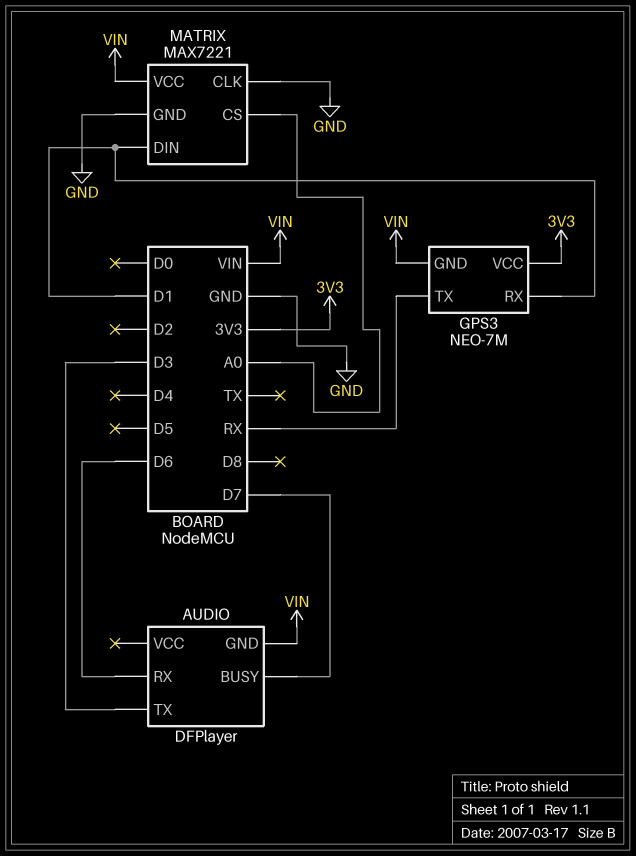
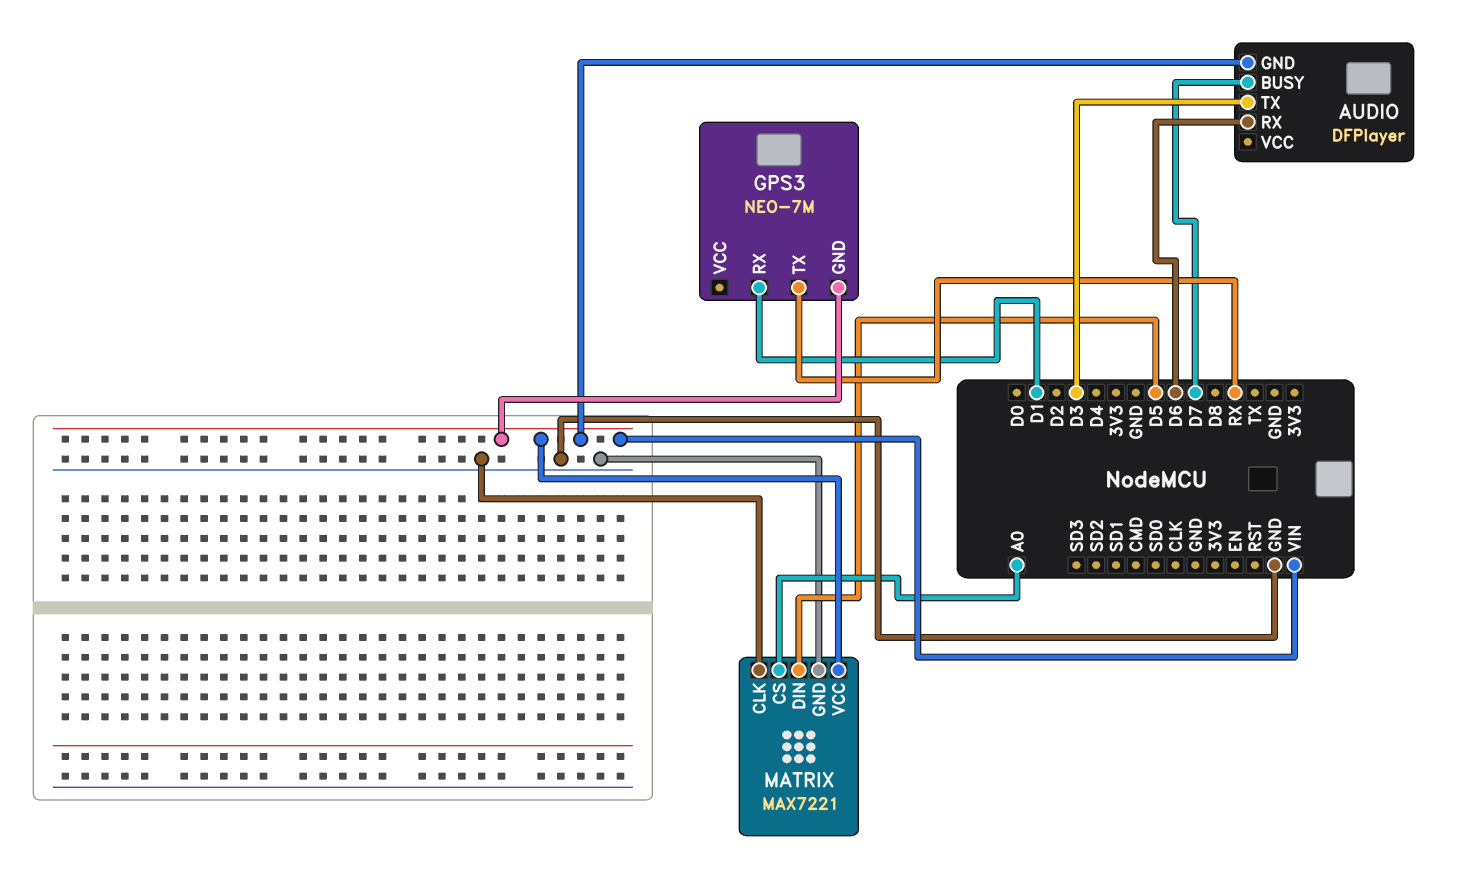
GPS3 pin VCC: 3V3 -> none
MATRIX pin DIN: D1 -> D5

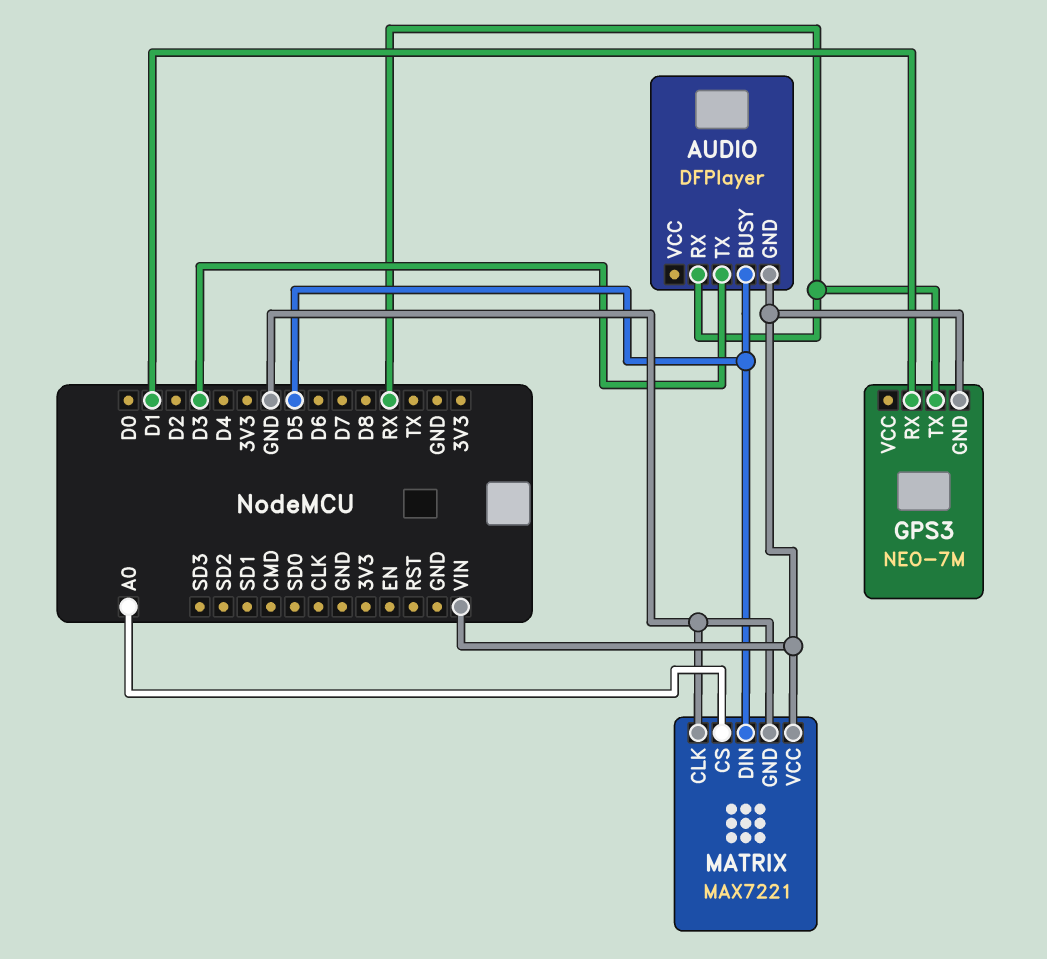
AUDIO pin BUSY: D7 -> D5
AUDIO pin RX: D6 -> RX

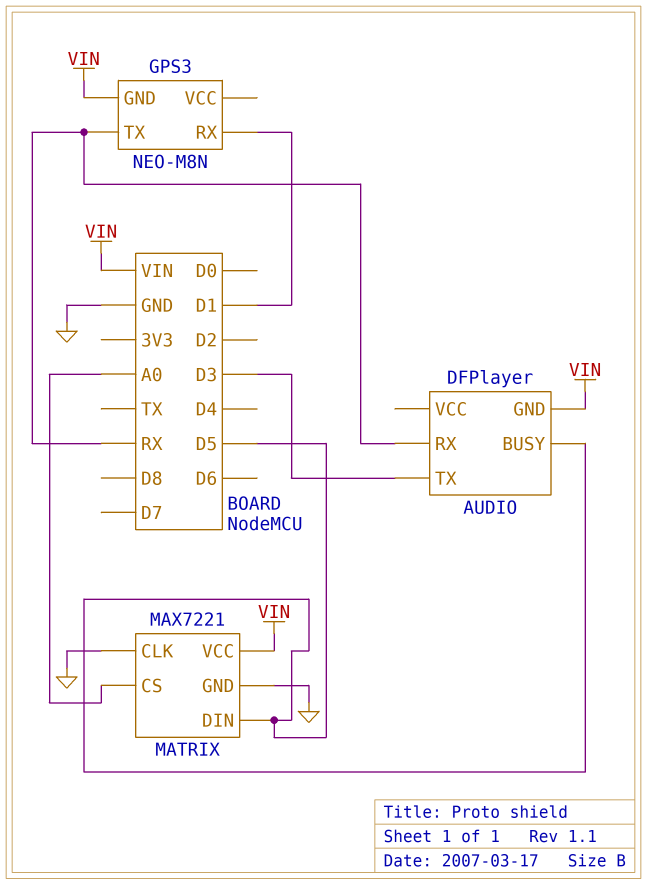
GPS3: NEO-7M -> NEO-M8N

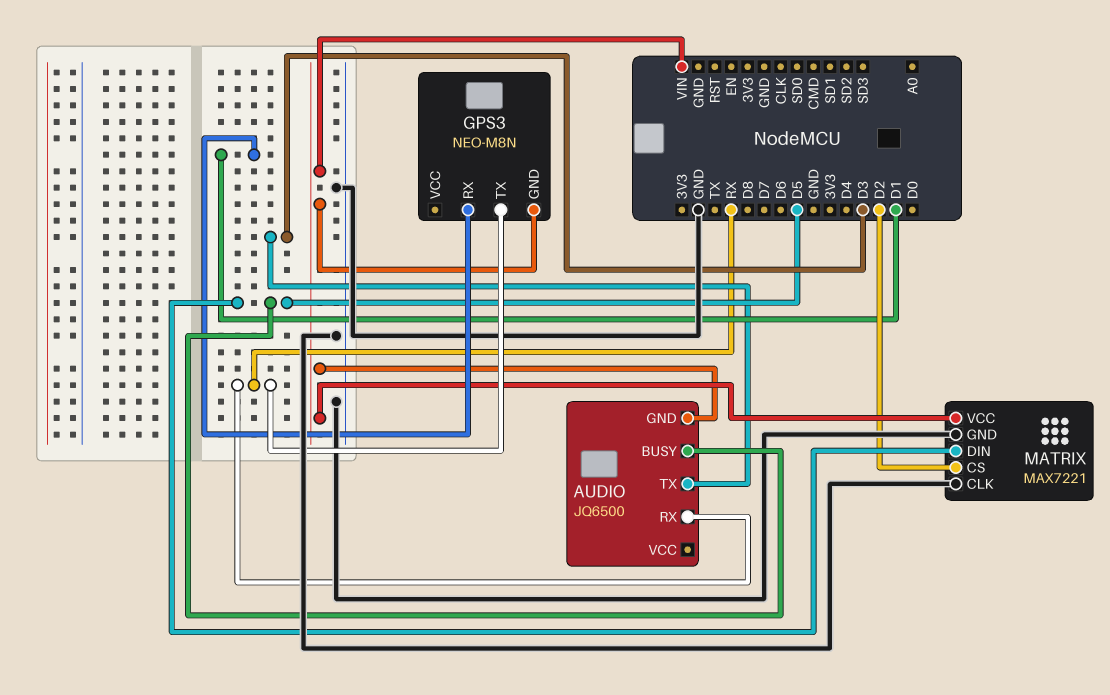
AUDIO: DFPlayer -> JQ6500
MATRIX pin CS: A0 -> D2

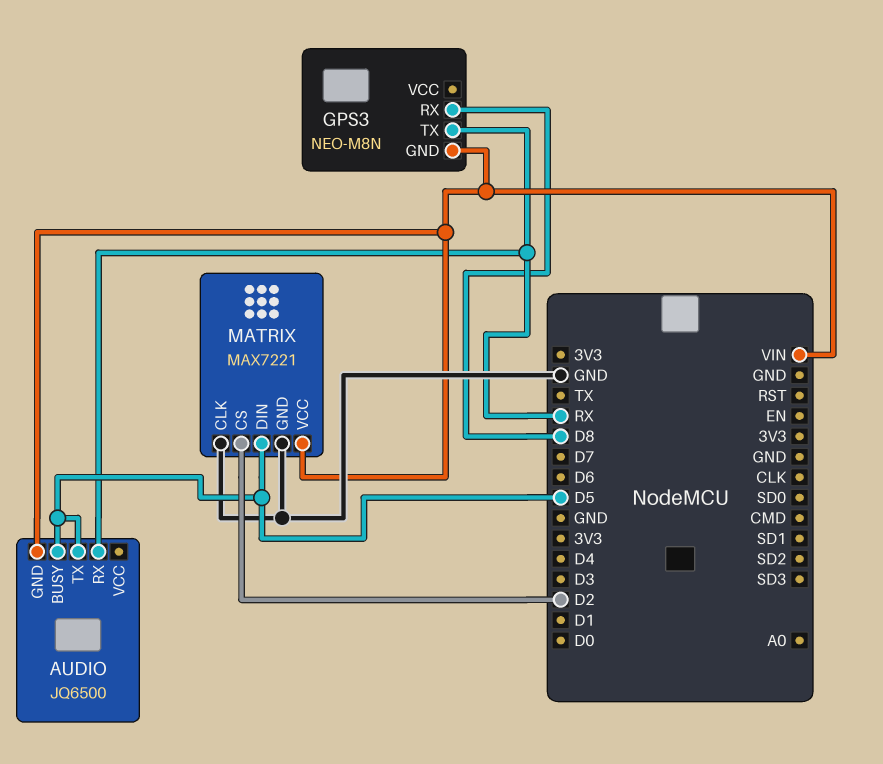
AUDIO pin TX: D3 -> D5
GPS3 pin RX: D1 -> D8

